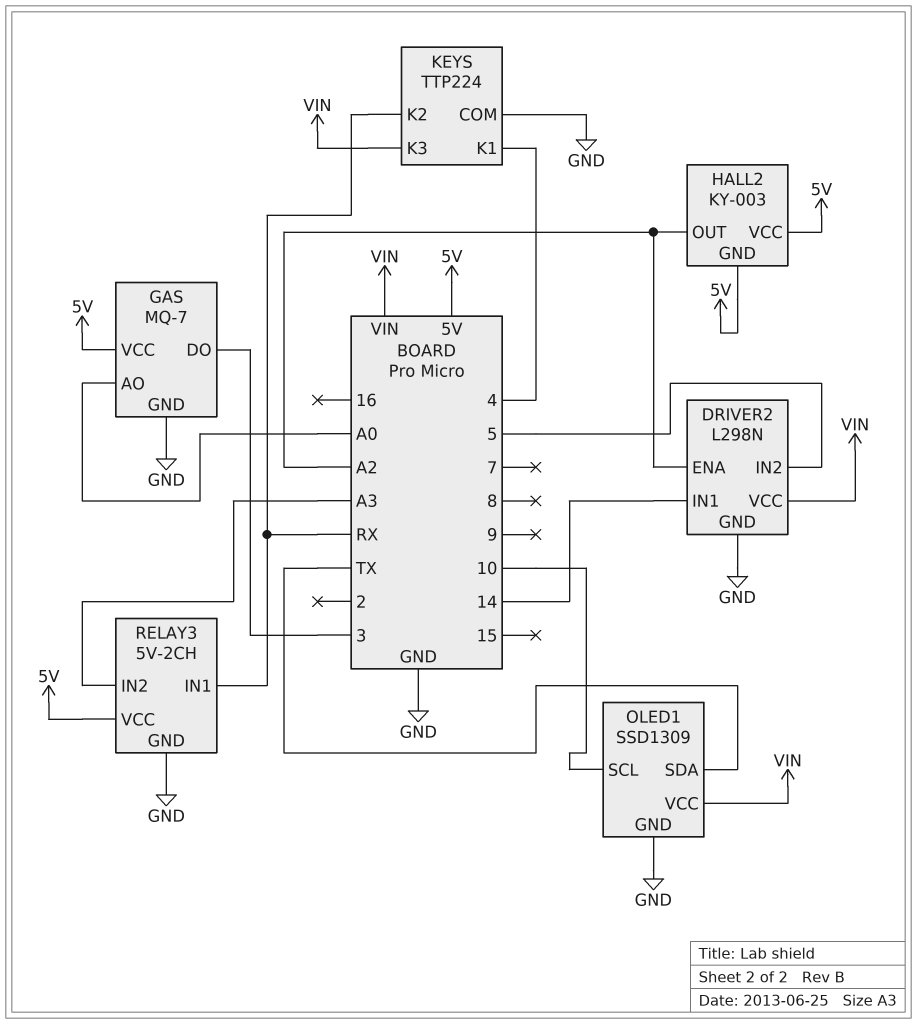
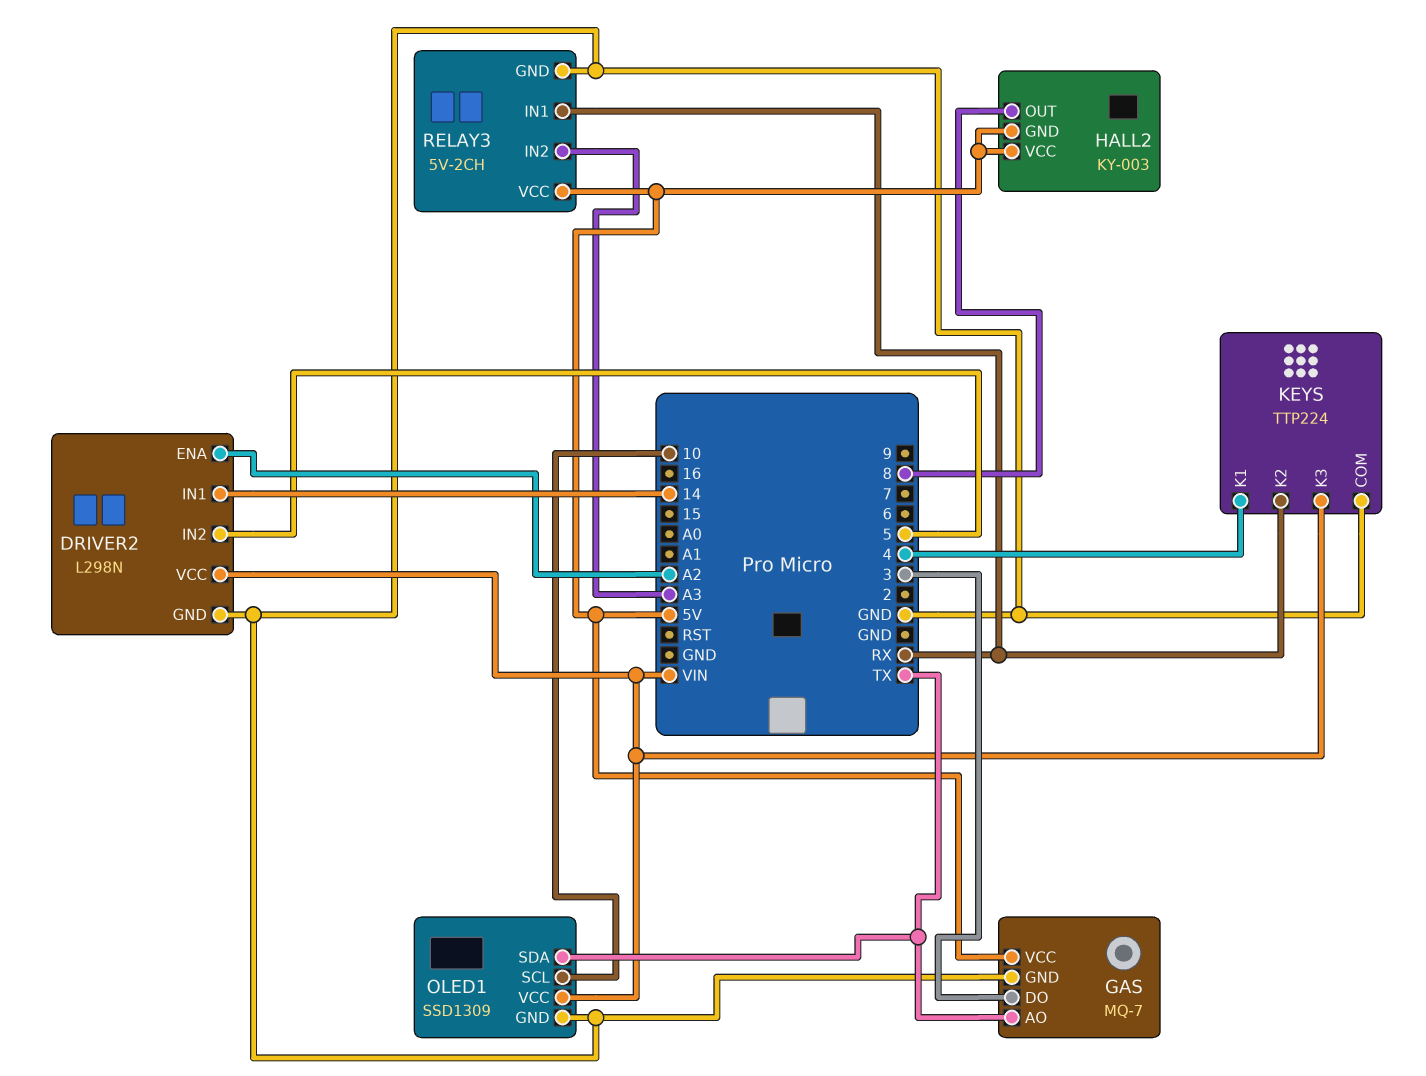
GAS pin AO: A0 -> TX
HALL2 pin OUT: A2 -> 8

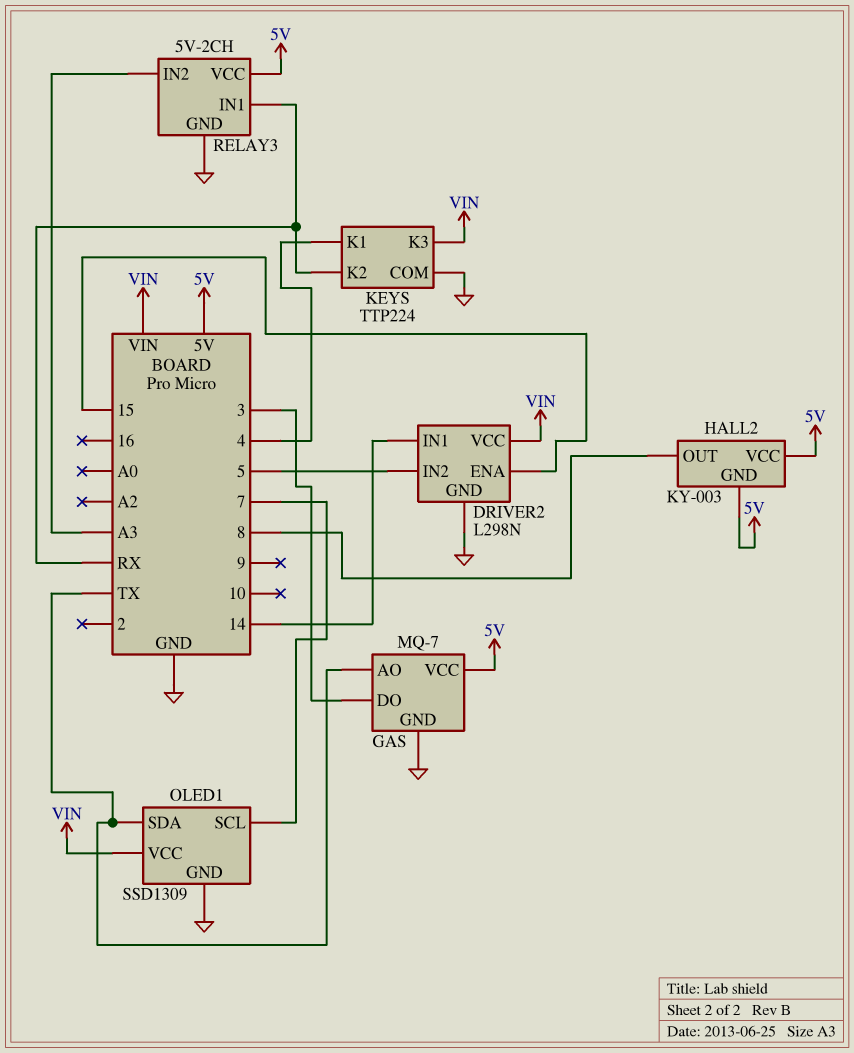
DRIVER2 pin ENA: A2 -> 15
OLED1 pin SCL: 10 -> 7

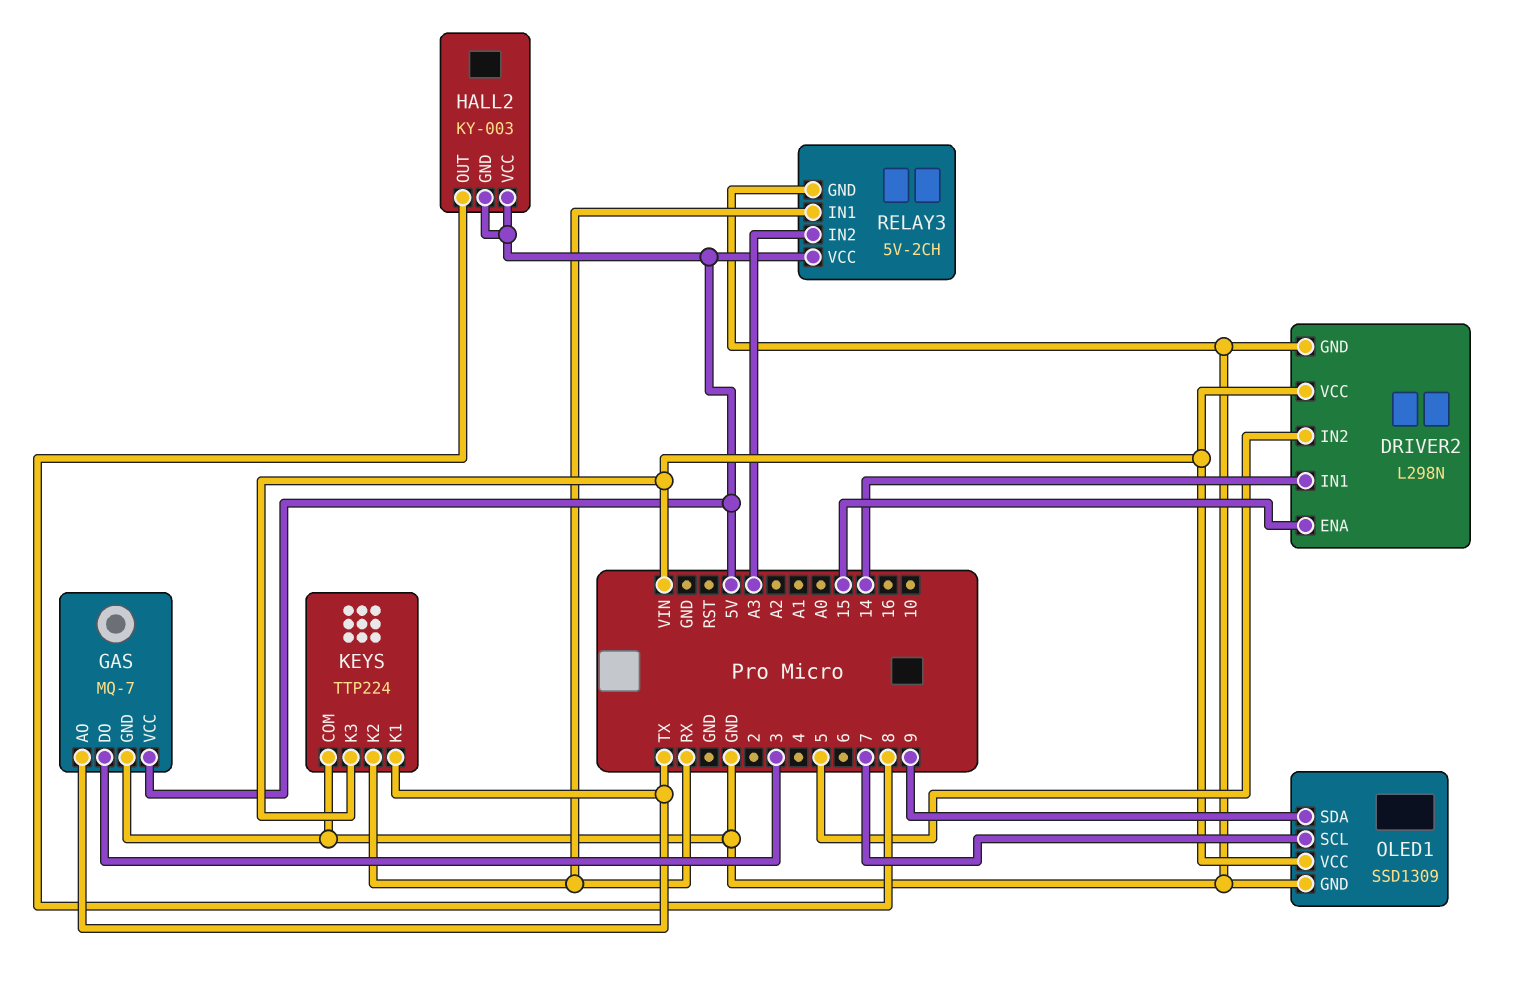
KEYS pin K1: 4 -> TX
OLED1 pin SDA: TX -> 9

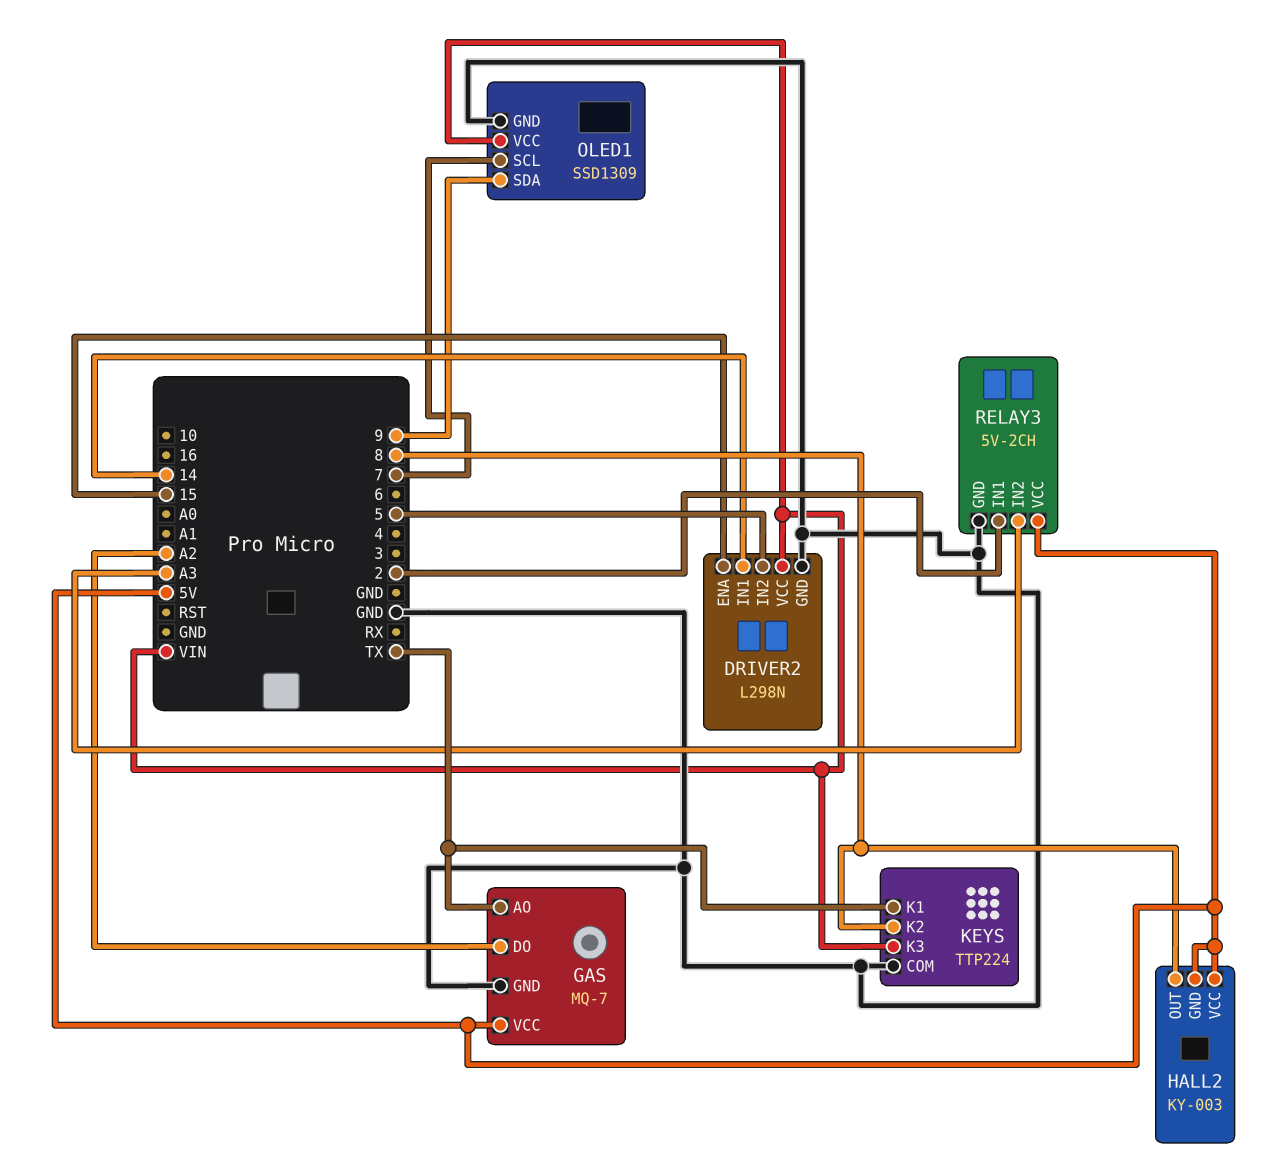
GAS pin DO: 3 -> A2
KEYS pin K2: RX -> 8
RELAY3 pin IN1: RX -> 2

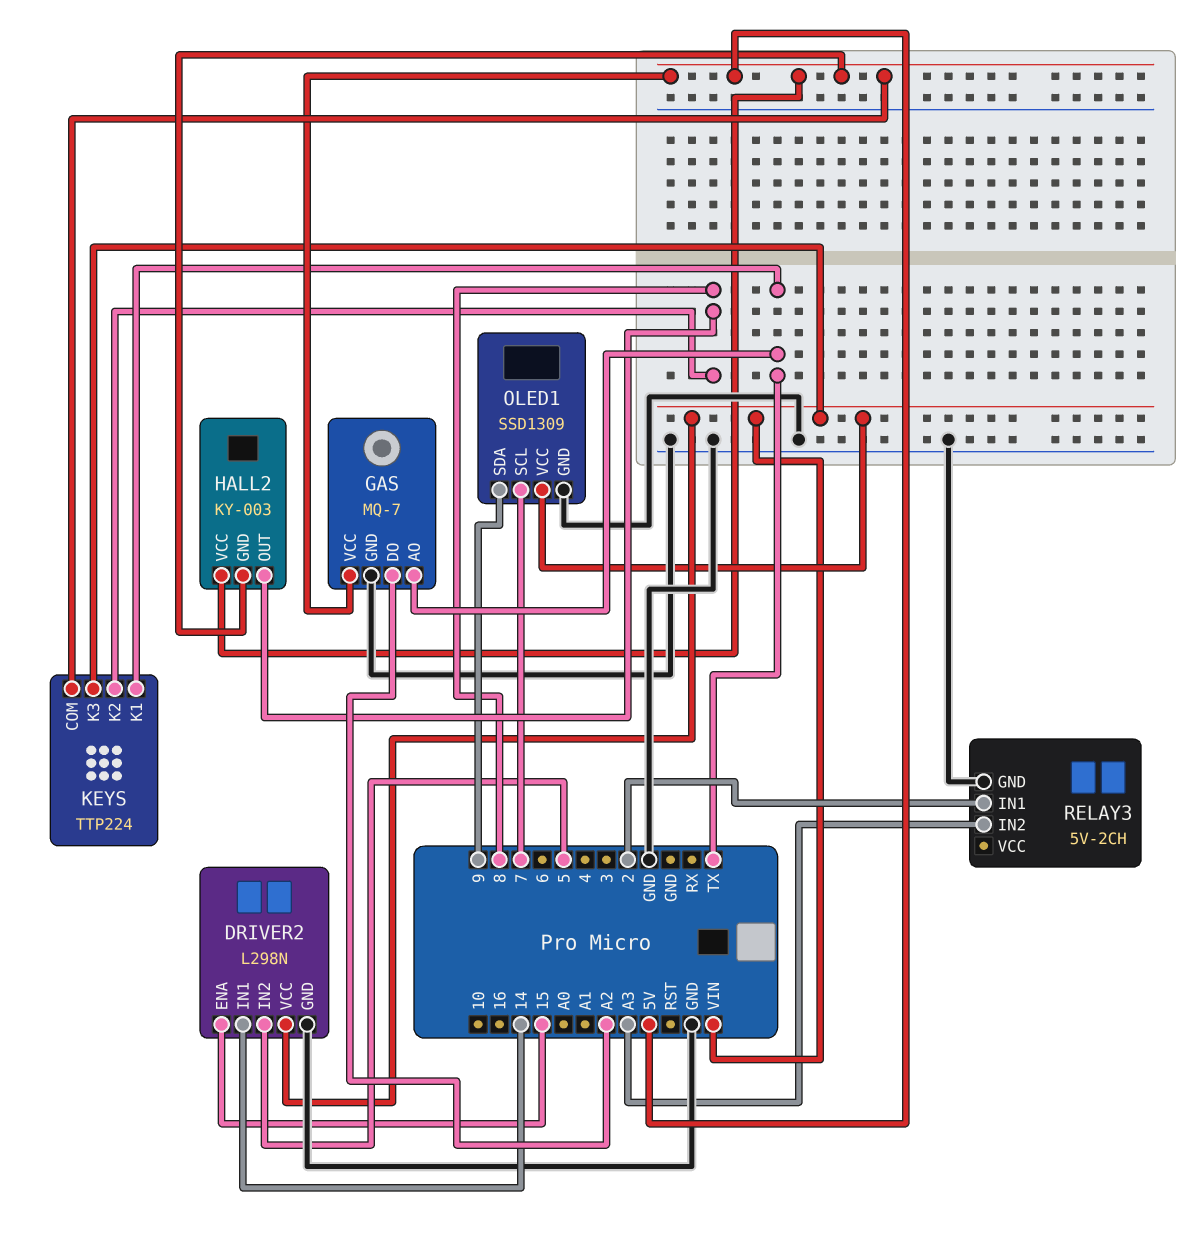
KEYS pin COM: GND -> 5V
RELAY3 pin VCC: 5V -> none

